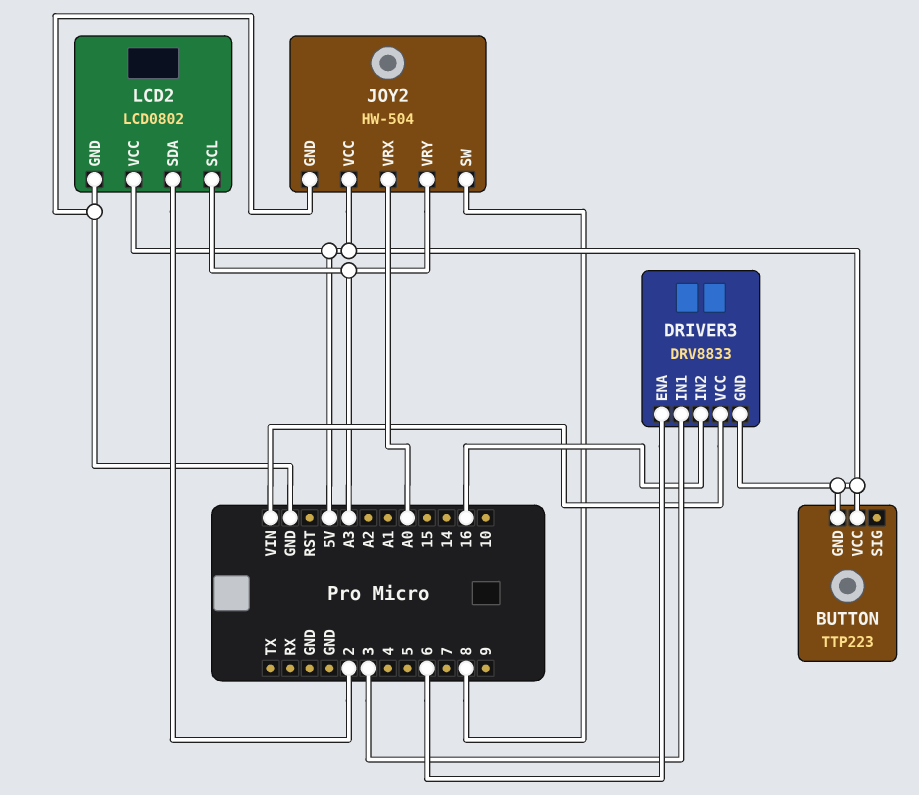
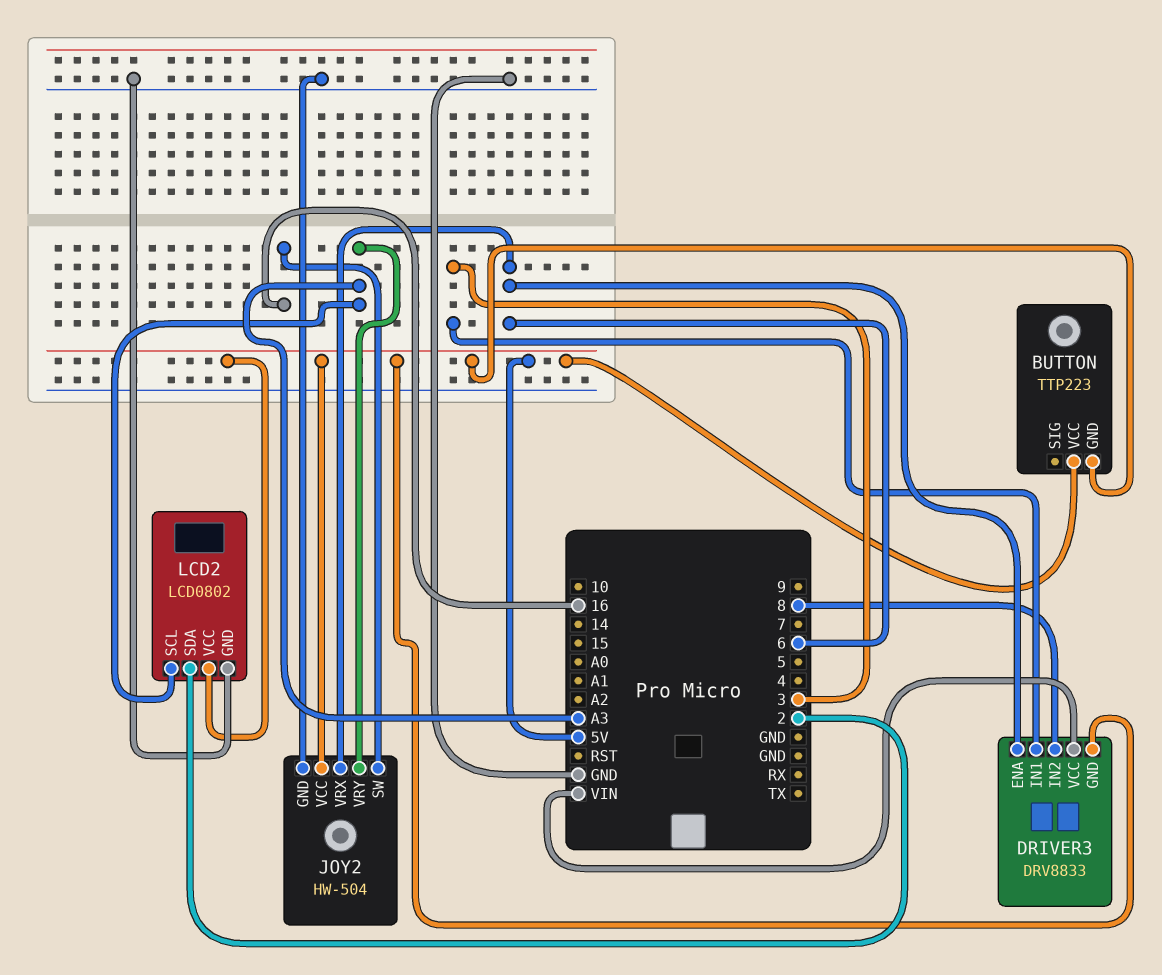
DRIVER3 pin IN2: 16 -> 8
JOY2 pin SW: 8 -> 16
JOY2 pin VRX: A0 -> 6

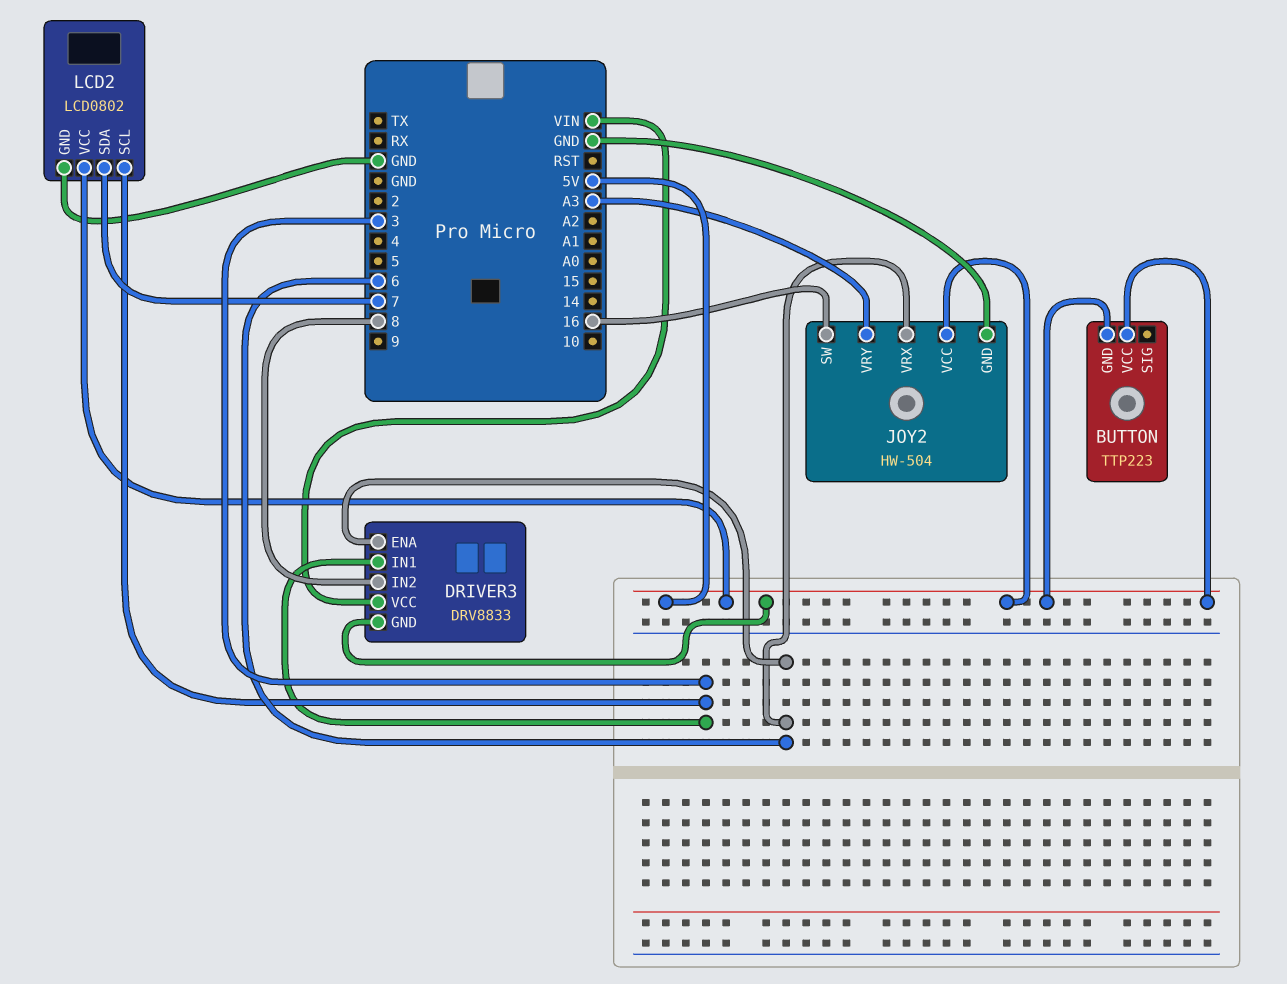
LCD2 pin SCL: A3 -> 3
LCD2 pin SDA: 2 -> 7

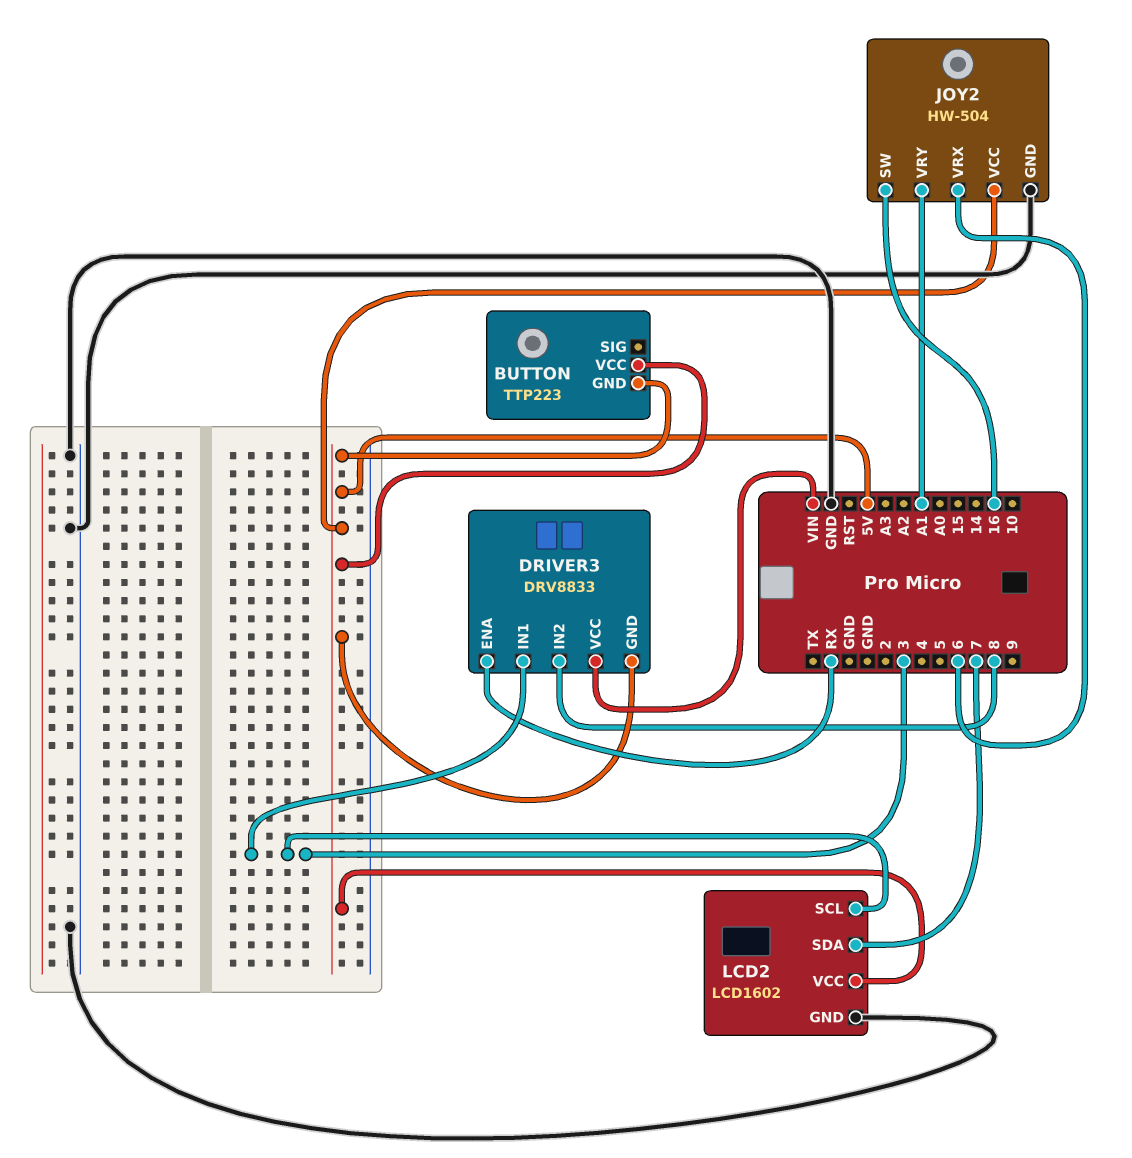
DRIVER3 pin ENA: 6 -> RX
JOY2 pin VRY: A3 -> A1
LCD2: LCD0802 -> LCD1602

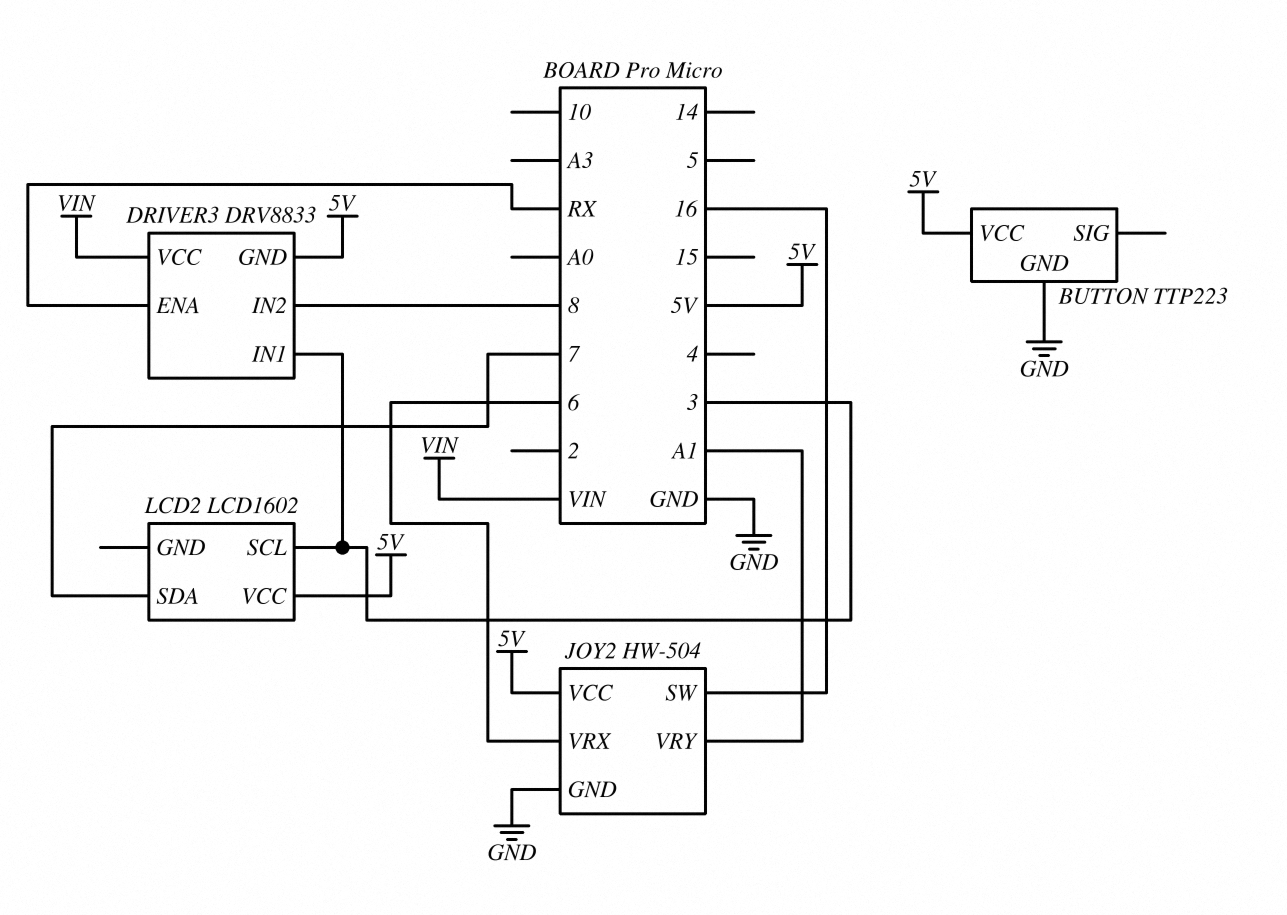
BUTTON pin GND: 5V -> GND
LCD2 pin GND: GND -> none

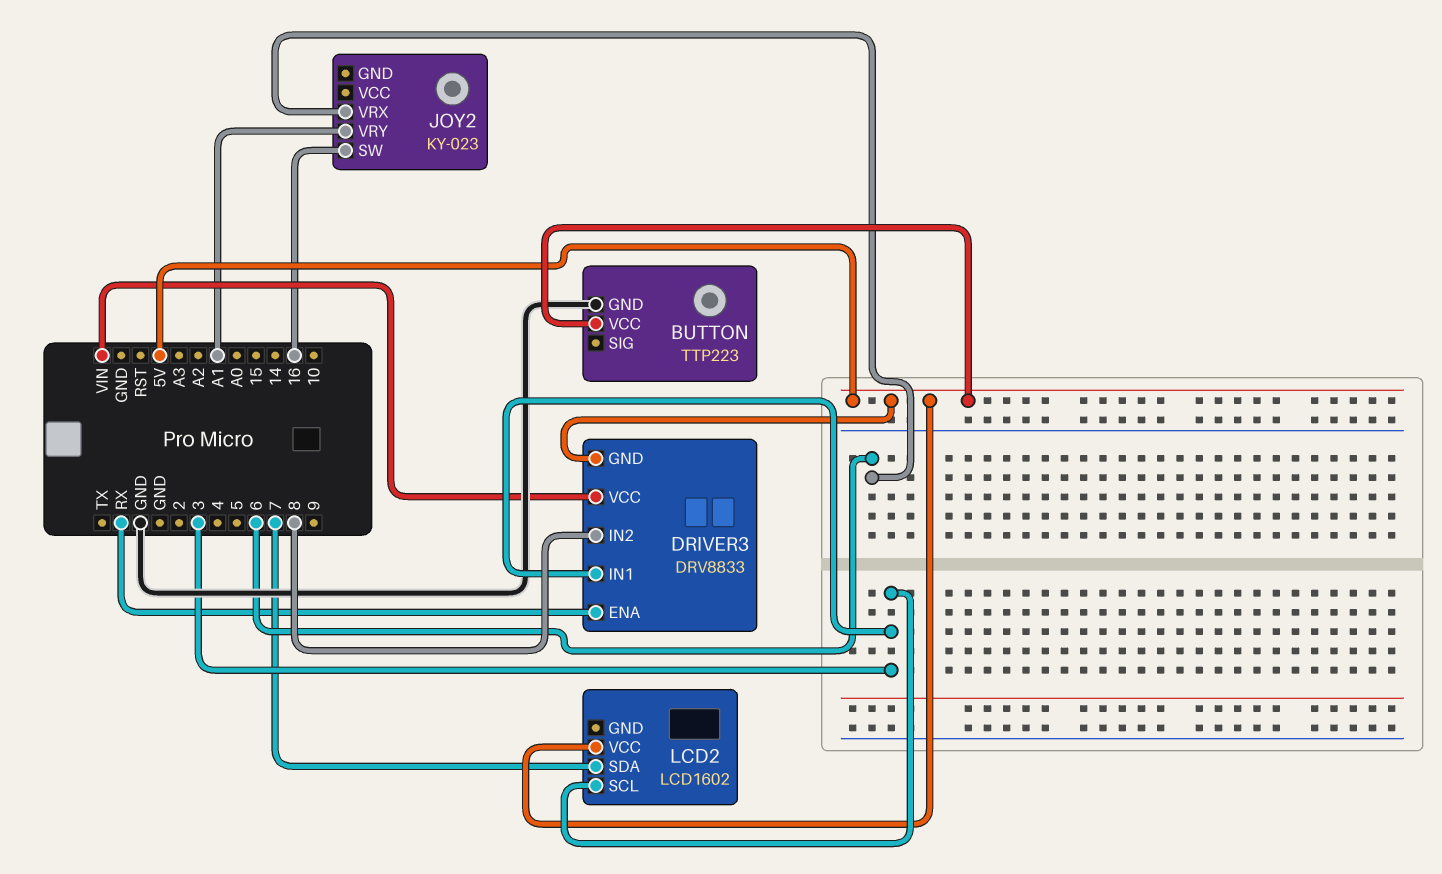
JOY2: HW-504 -> KY-023
JOY2 pin GND: GND -> none
JOY2 pin VCC: 5V -> none

